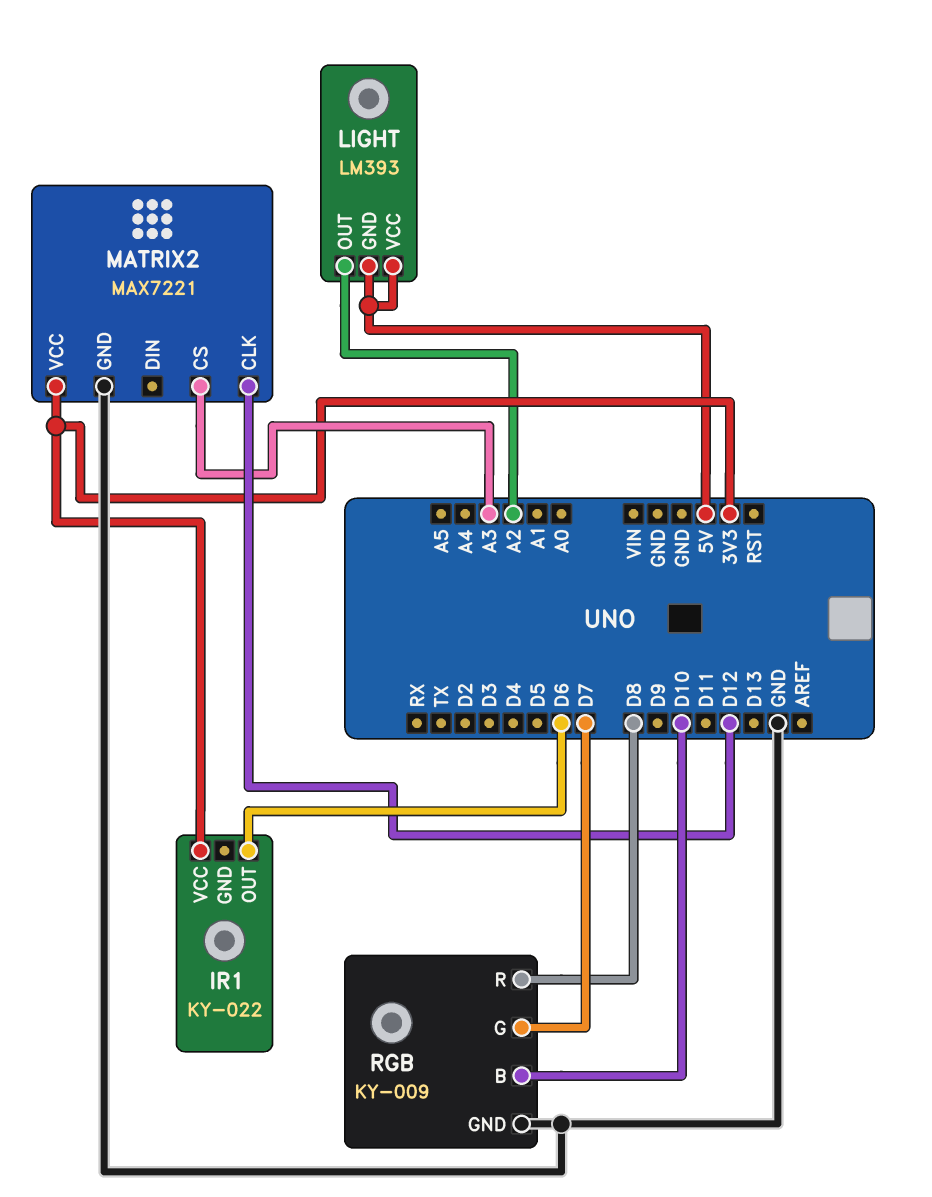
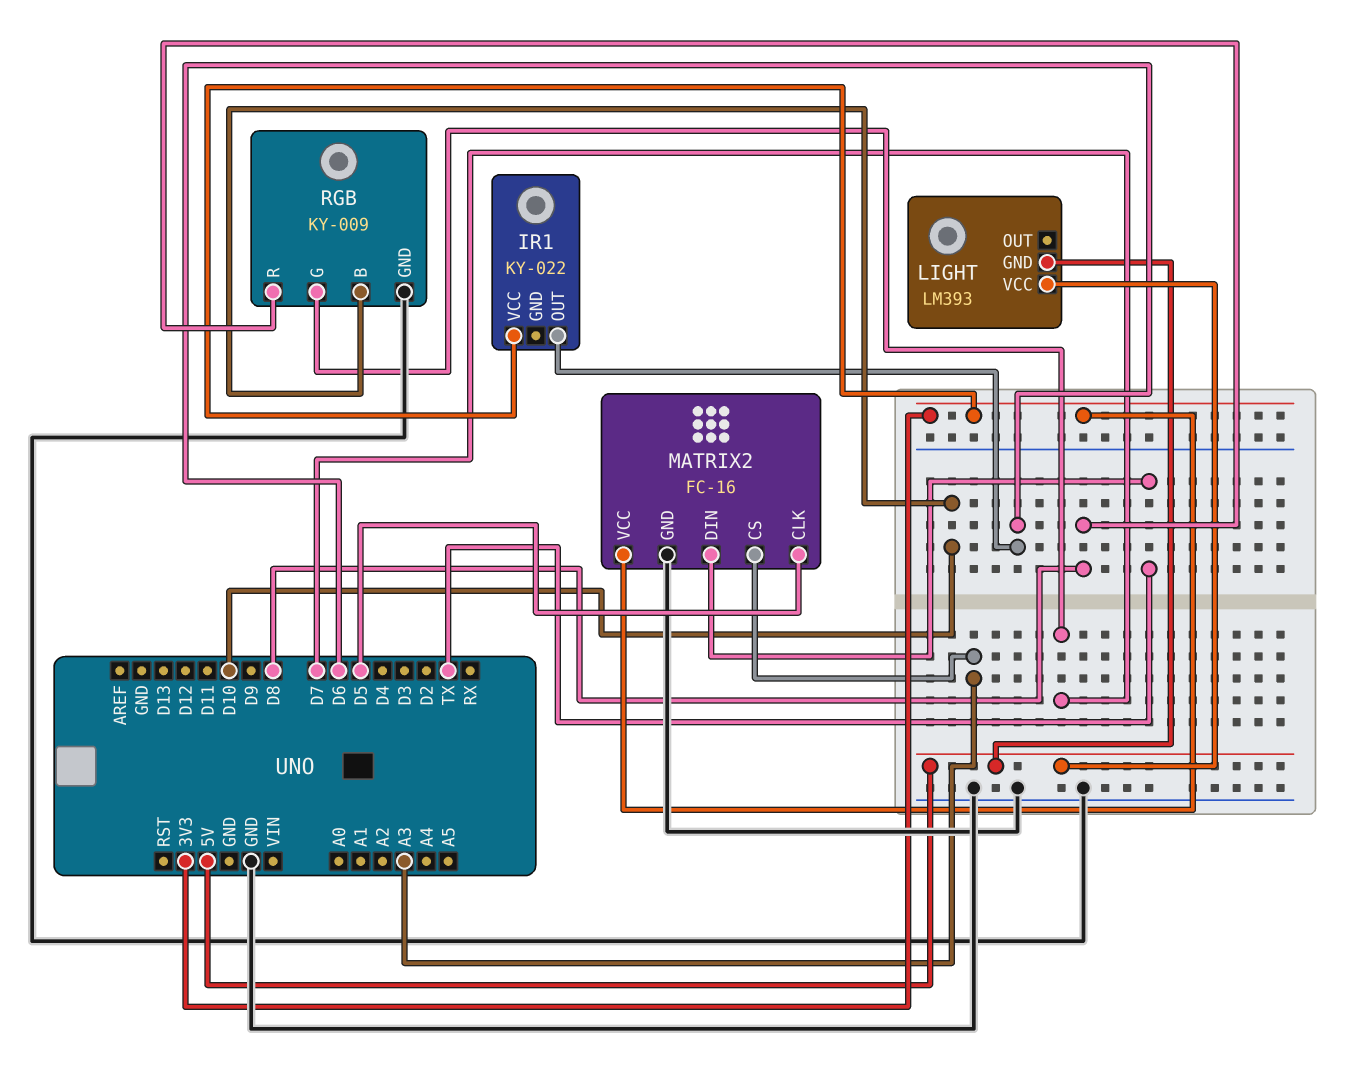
LIGHT pin OUT: A2 -> none
MATRIX2: MAX7221 -> FC-16
MATRIX2 pin CLK: D12 -> D5
MATRIX2 pin DIN: none -> TX

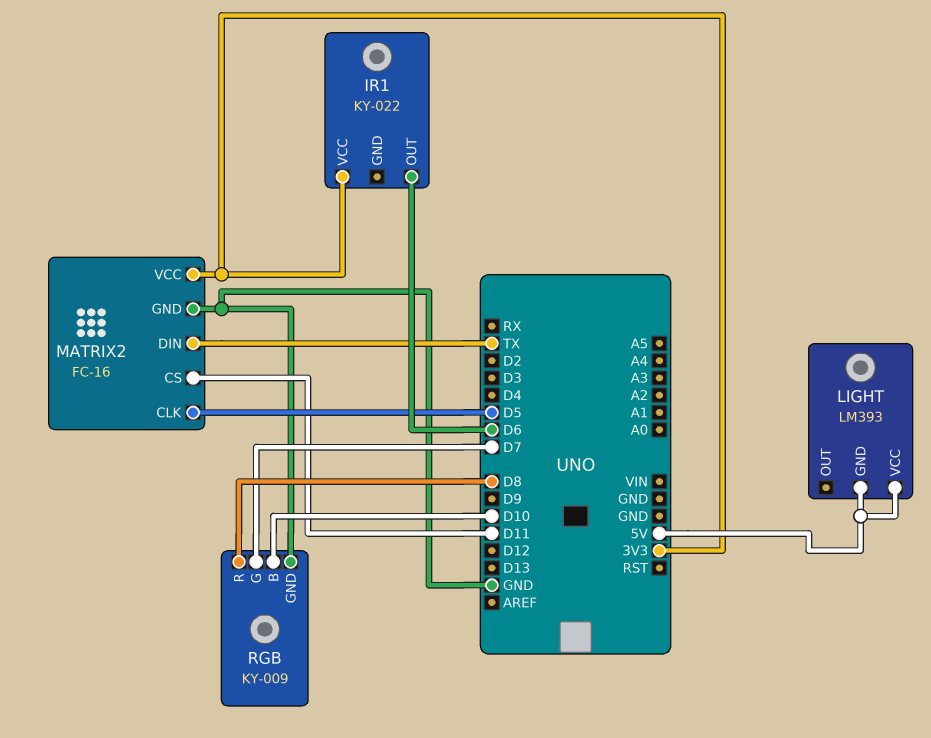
MATRIX2 pin CS: A3 -> D11

